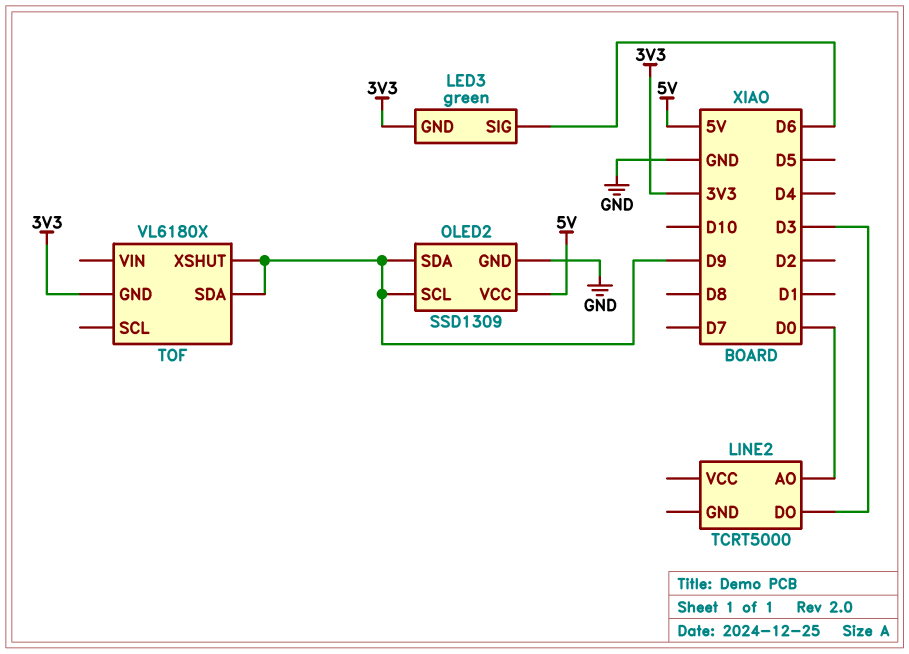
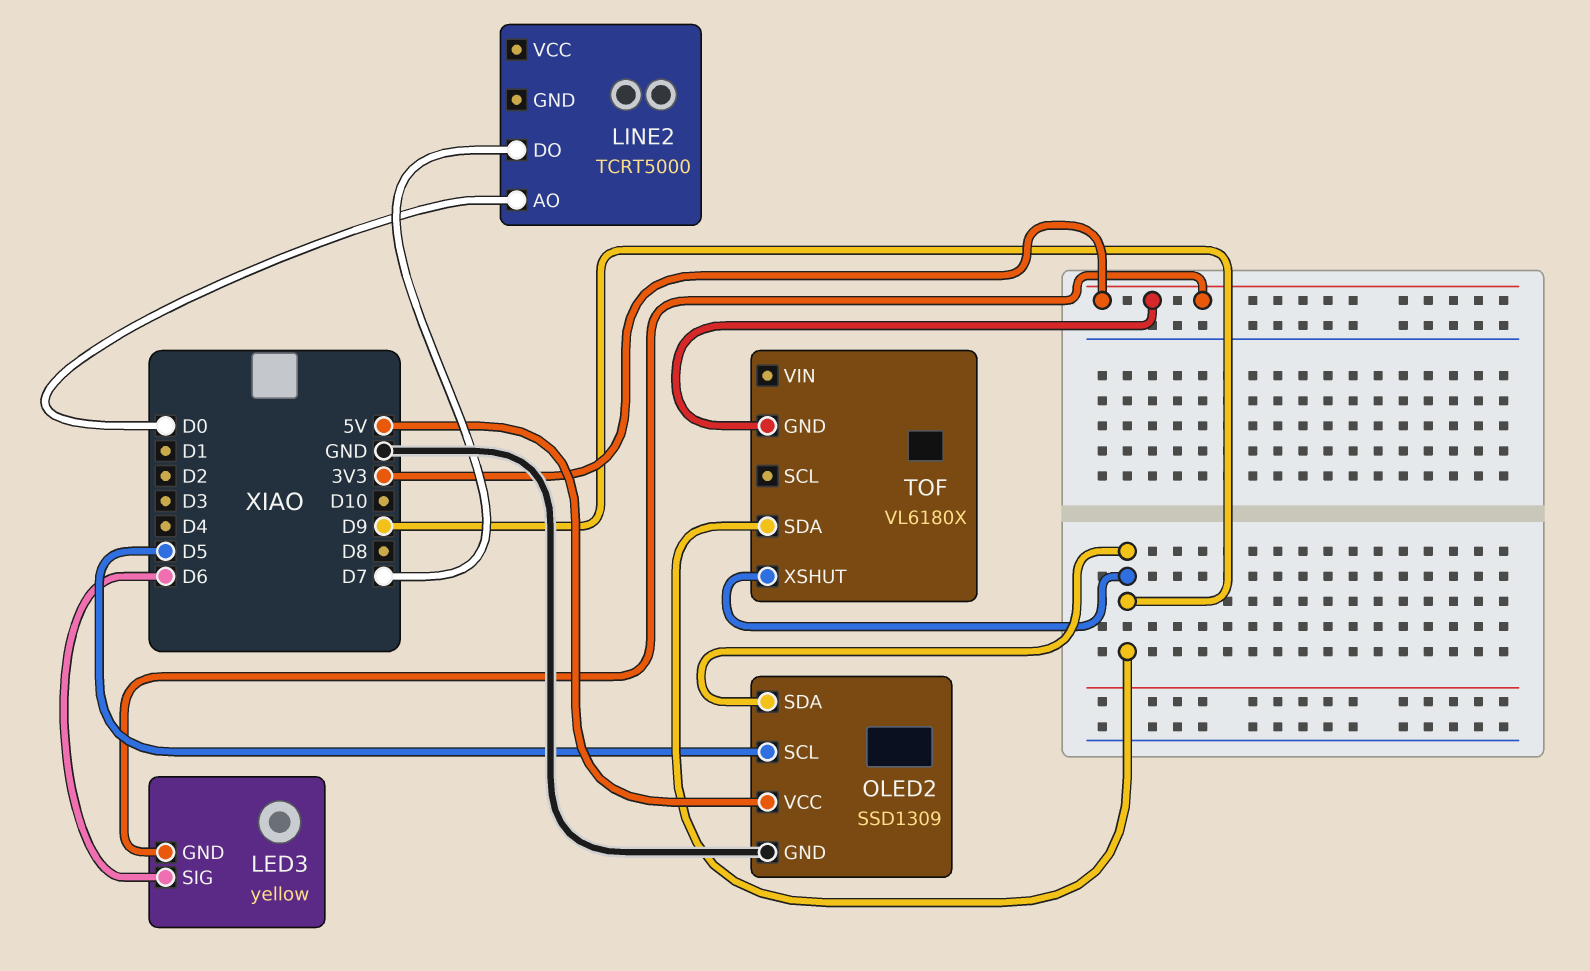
LED3: green -> yellow
LINE2 pin DO: D3 -> D7
OLED2 pin SCL: D9 -> D5

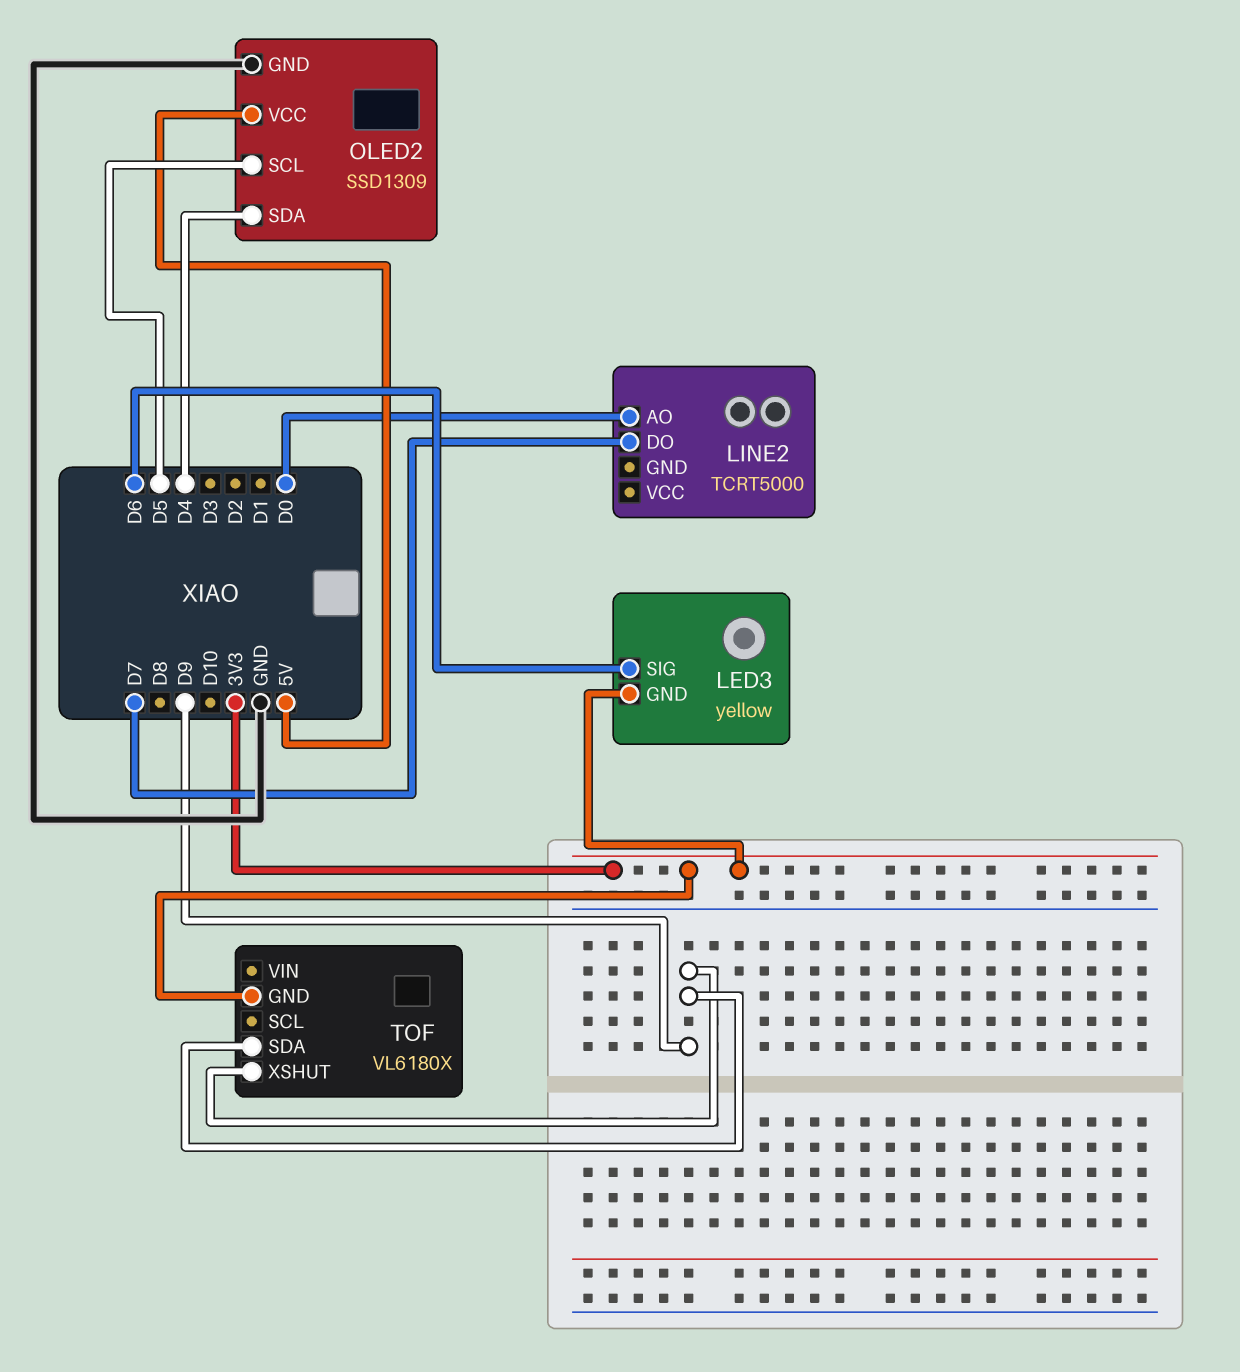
OLED2 pin SDA: D9 -> D4

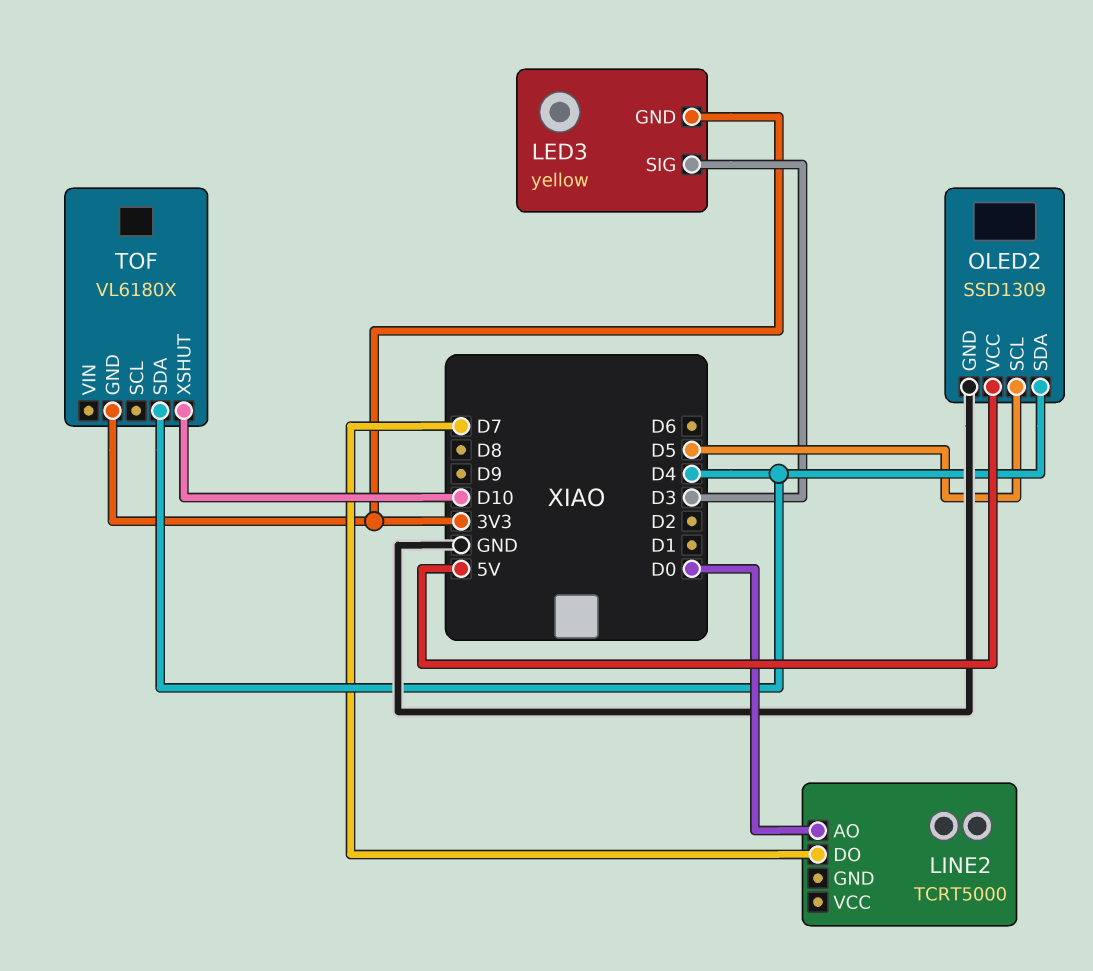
LED3 pin SIG: D6 -> D3
TOF pin SDA: D9 -> D4
TOF pin XSHUT: D9 -> D10

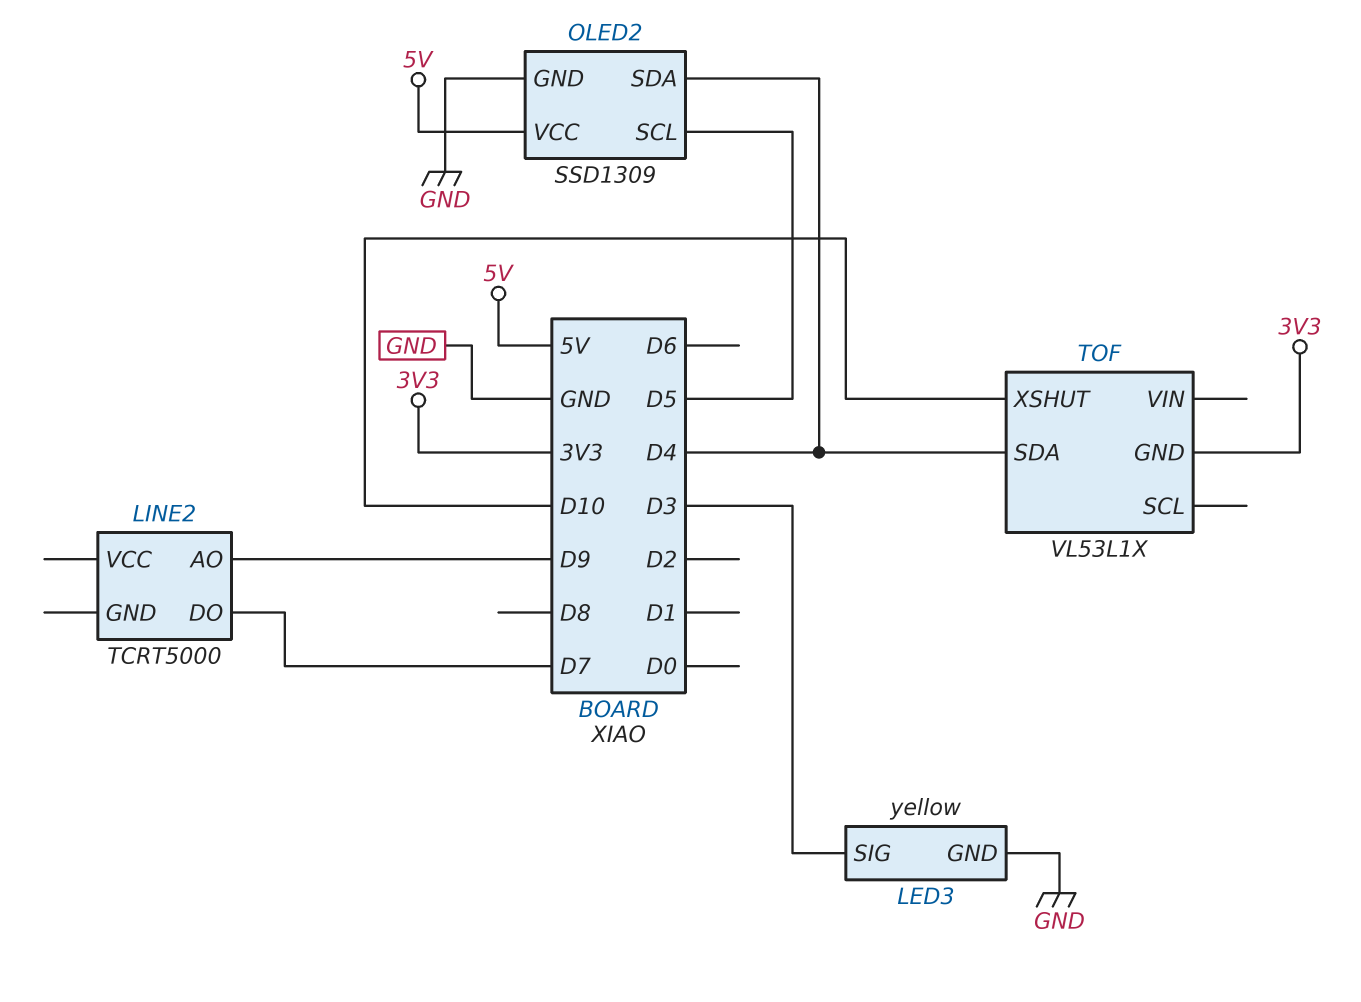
LED3 pin GND: 3V3 -> GND
LINE2 pin AO: D0 -> D9
TOF: VL6180X -> VL53L1X

